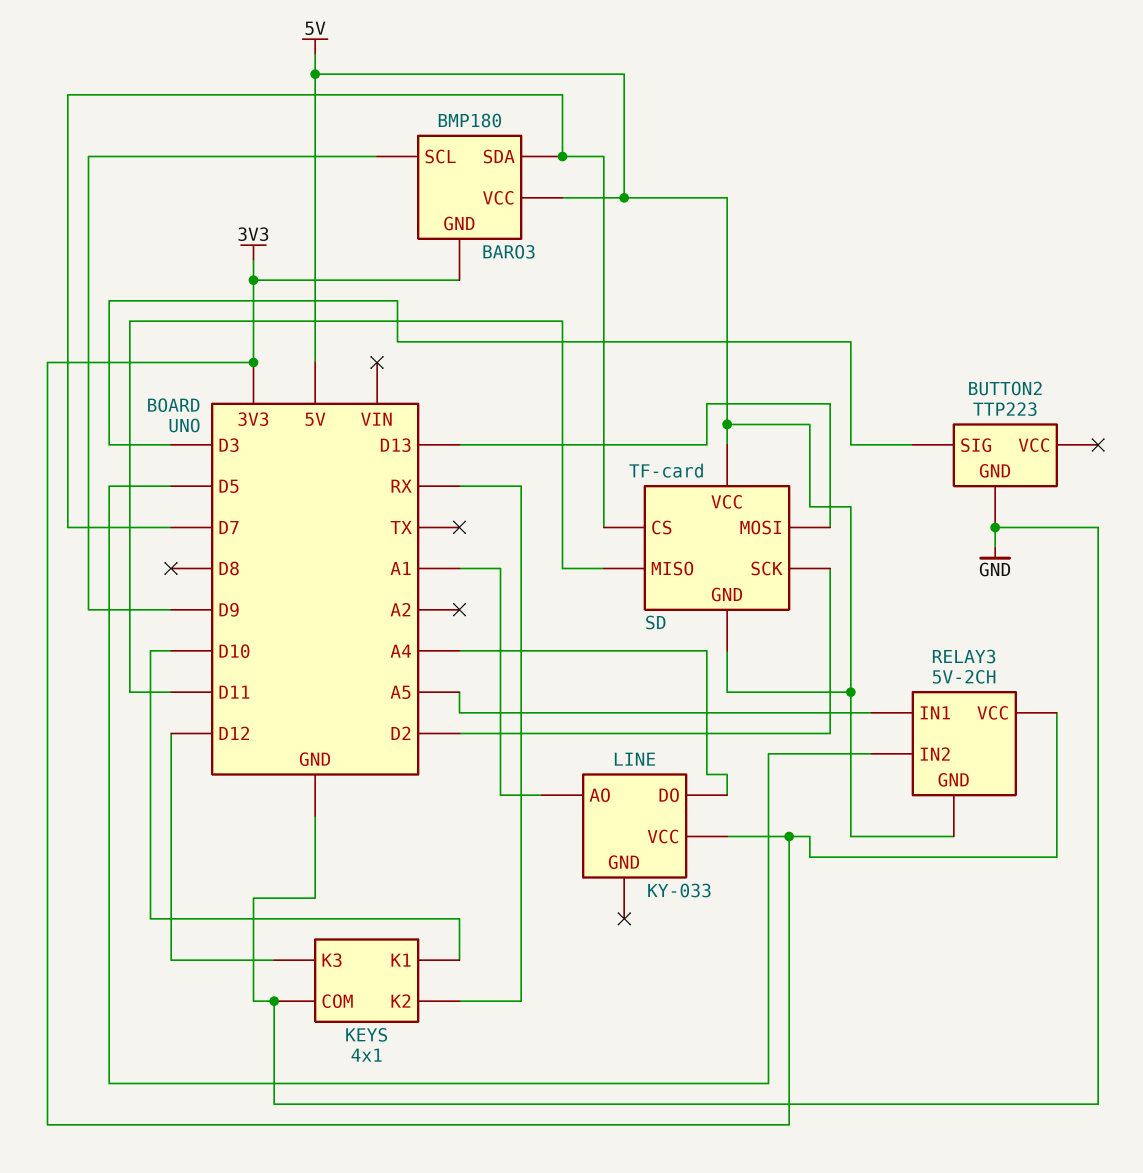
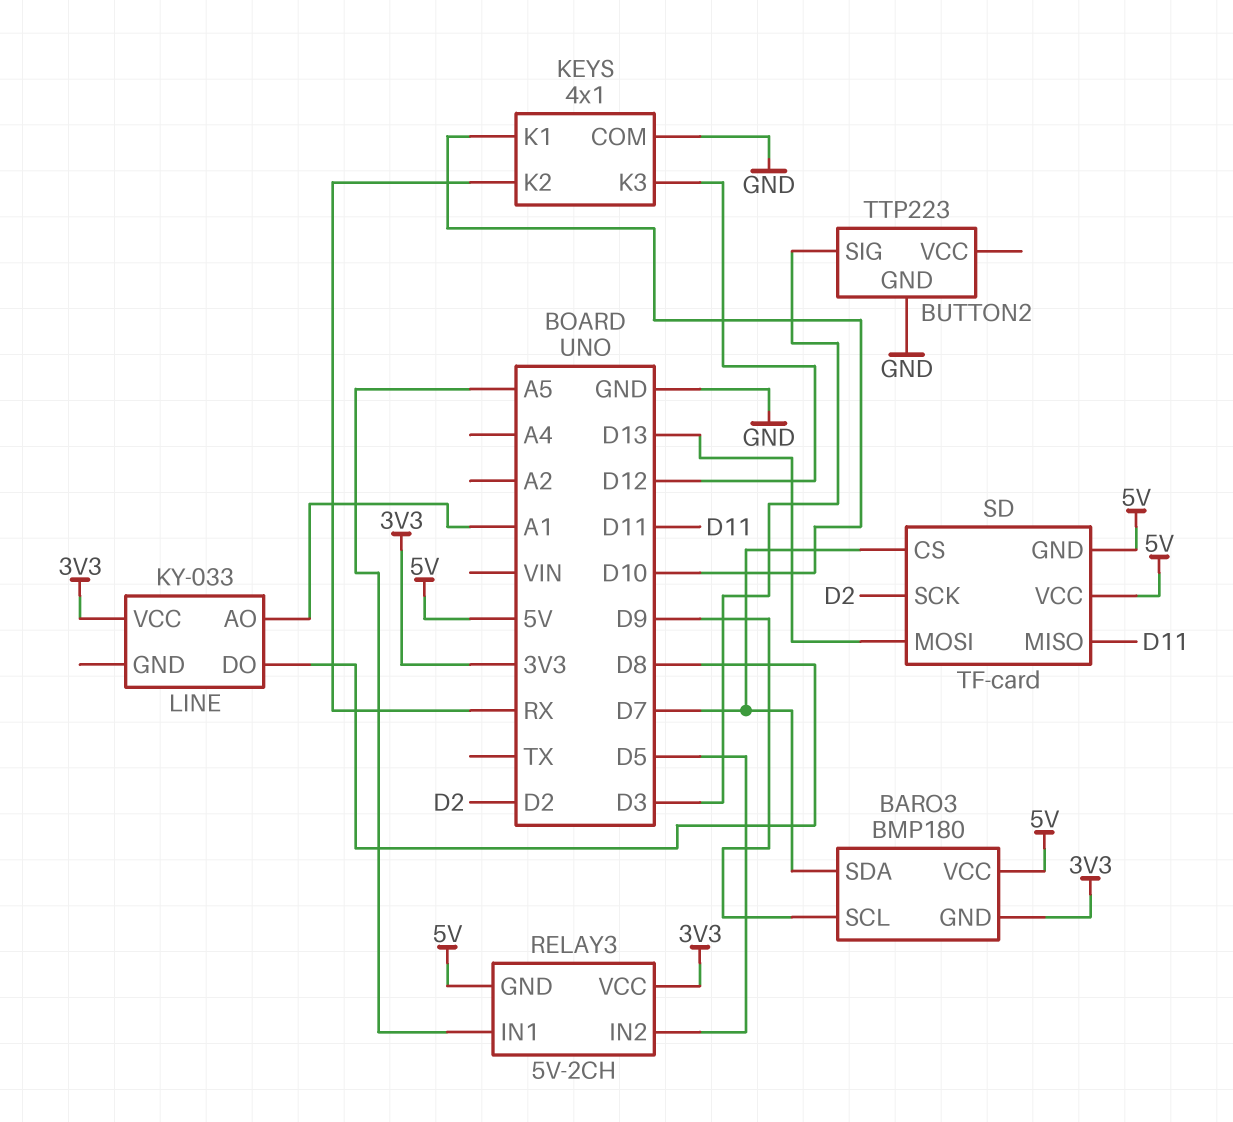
LINE pin DO: A4 -> D8

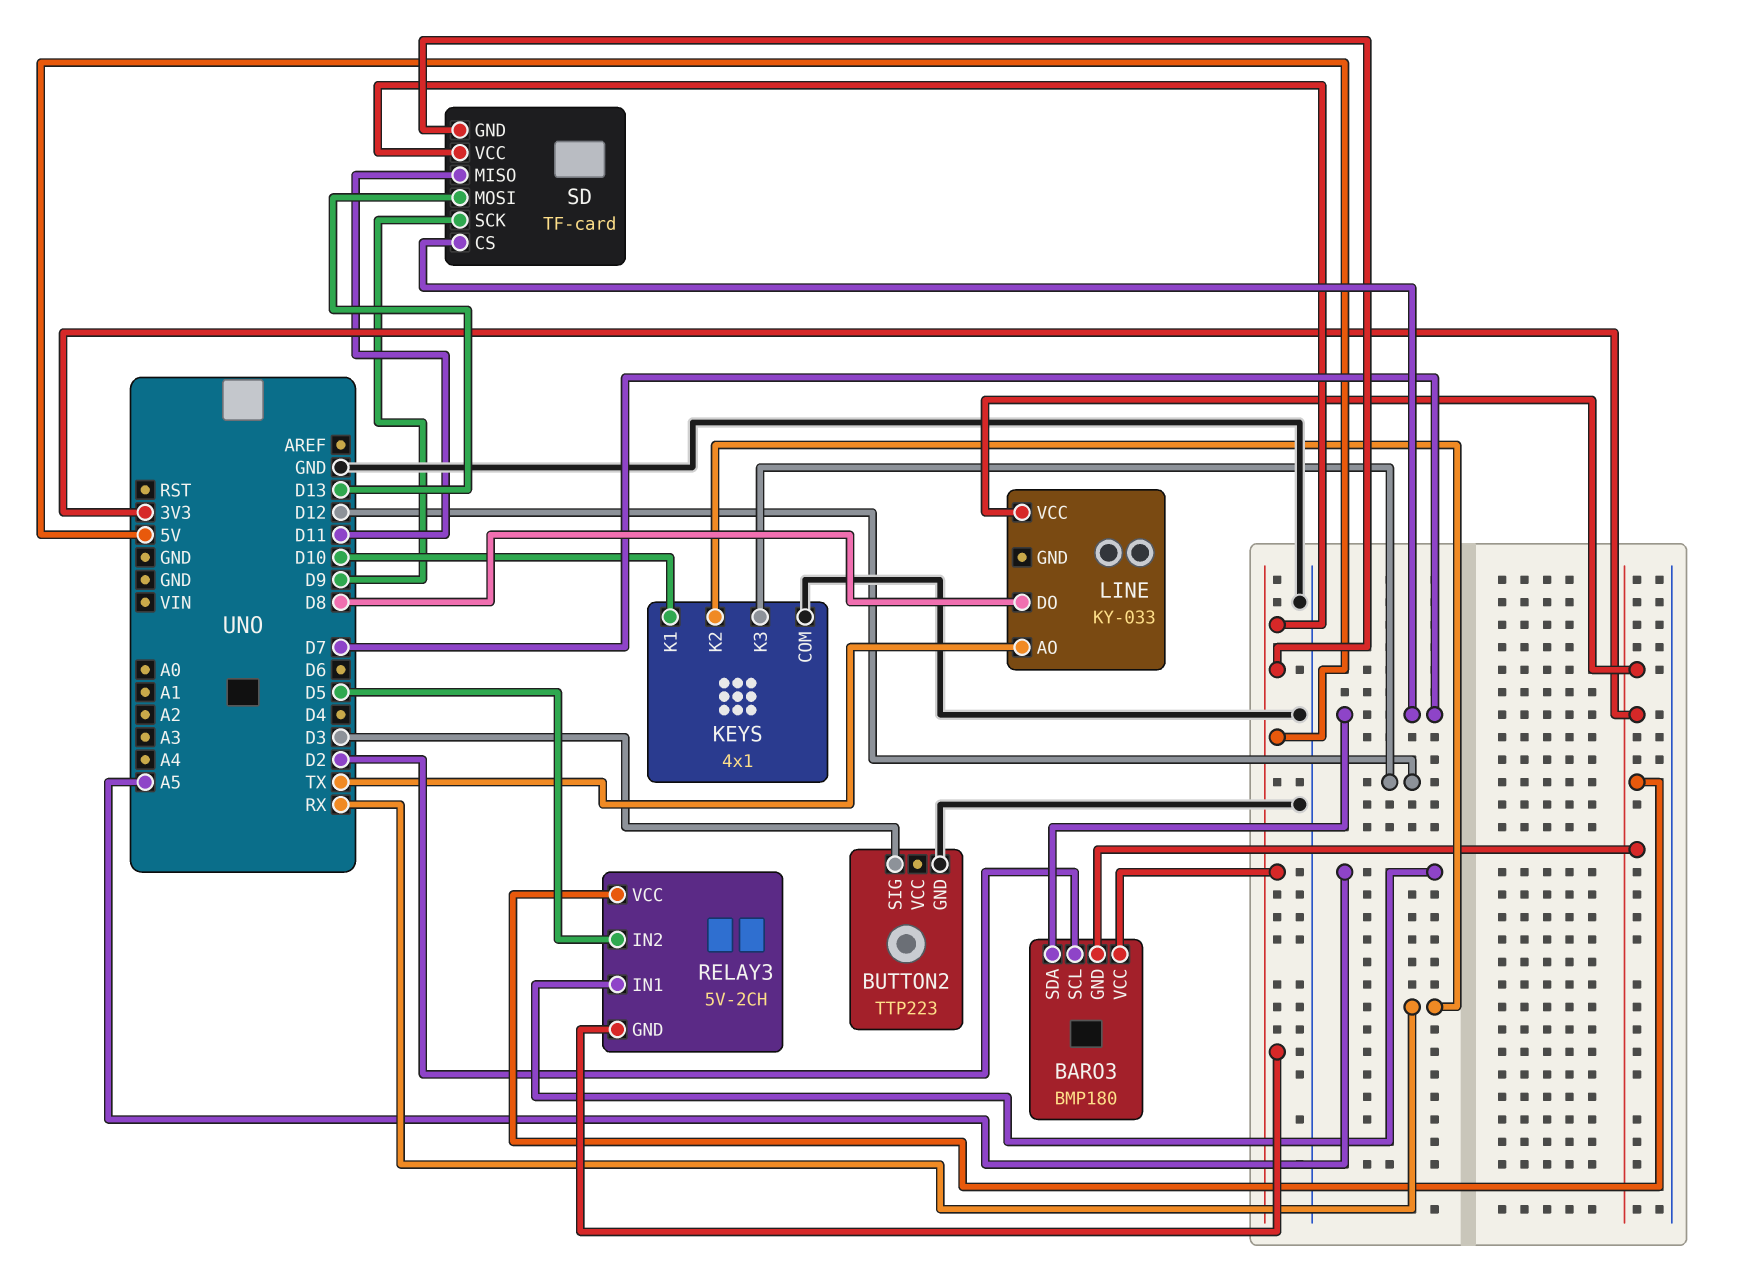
BARO3 pin SCL: D9 -> D2
LINE pin AO: A1 -> TX
SD pin SCK: D2 -> D9

